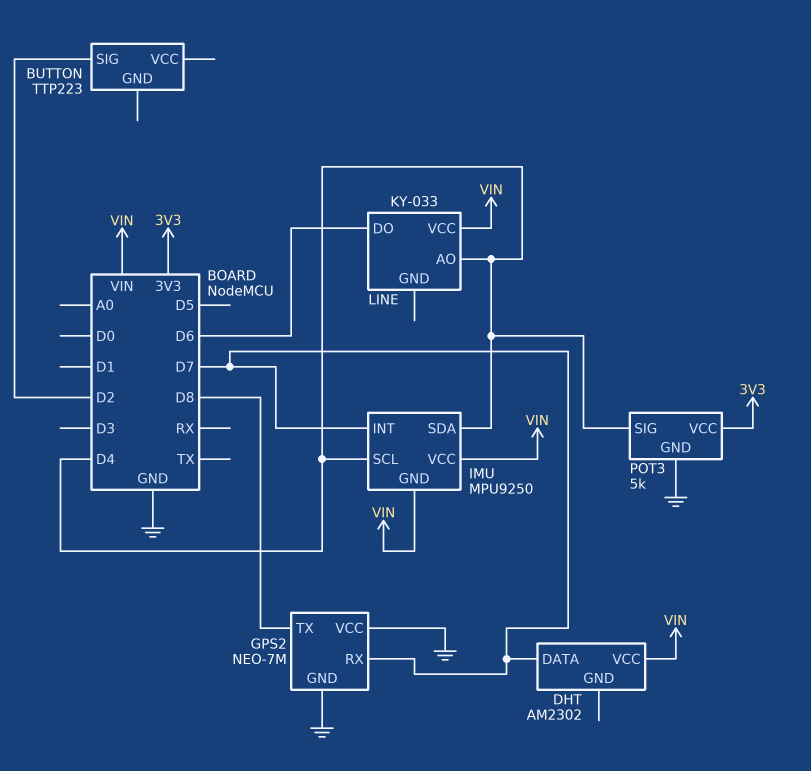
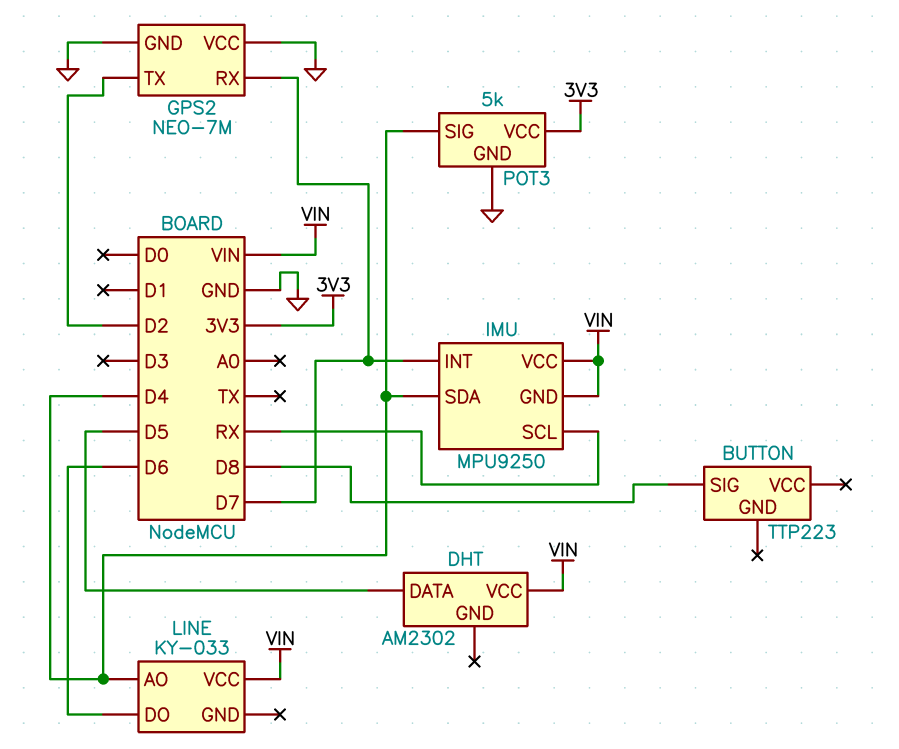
BUTTON pin SIG: D2 -> D8
DHT pin DATA: D7 -> D5
GPS2 pin TX: D8 -> D2
IMU pin SCL: D4 -> RX

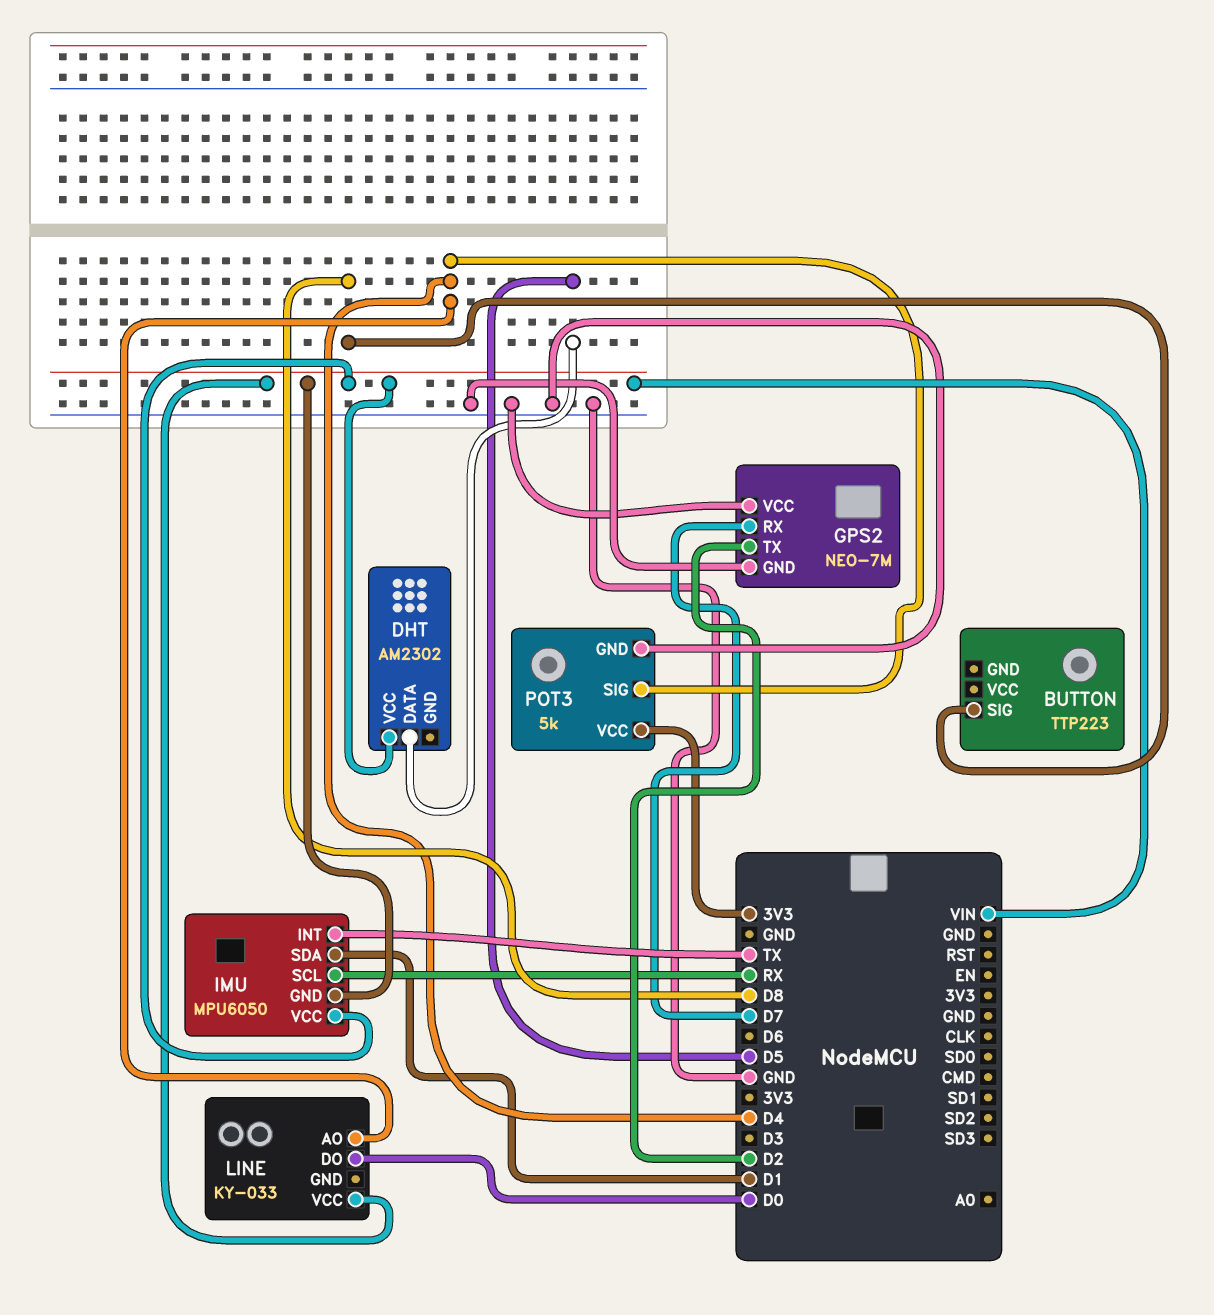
IMU: MPU9250 -> MPU6050
IMU pin INT: D7 -> TX
IMU pin SDA: D4 -> D1
LINE pin DO: D6 -> D0

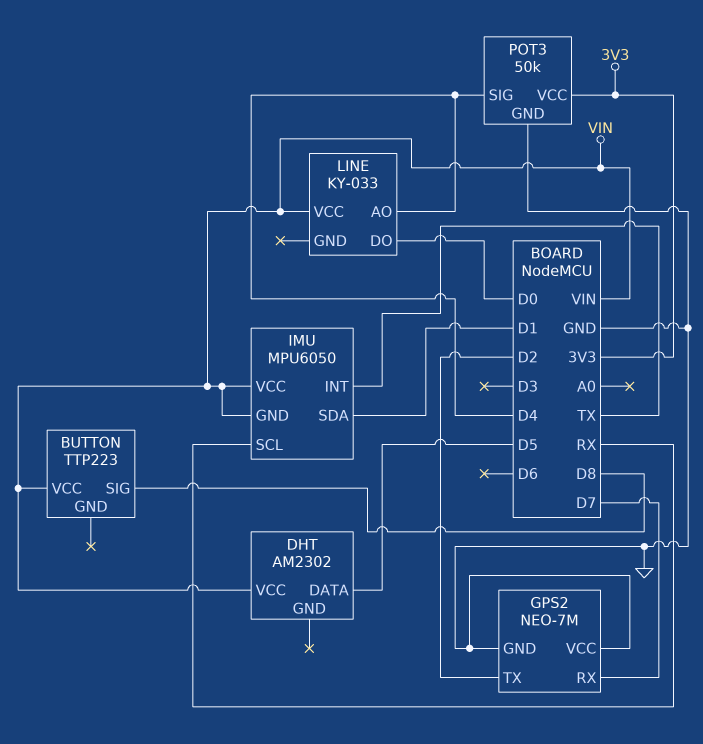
BUTTON pin VCC: none -> VIN
POT3: 5k -> 50k

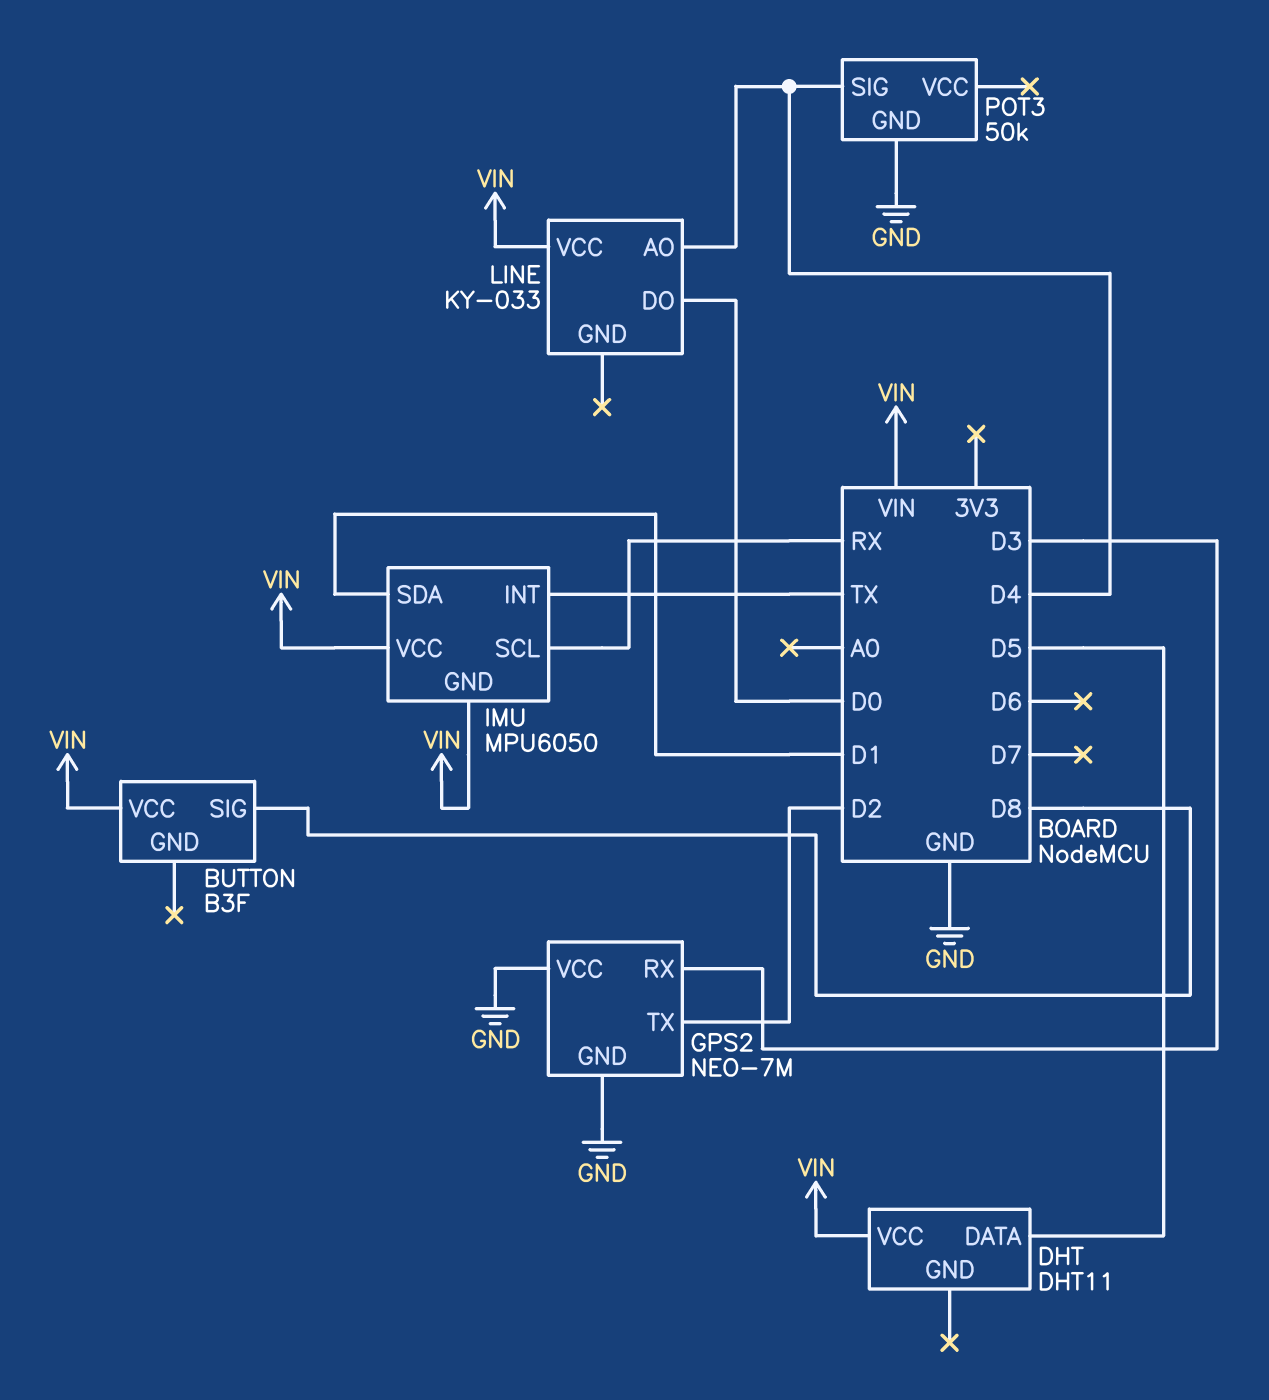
BUTTON: TTP223 -> B3F
DHT: AM2302 -> DHT11
GPS2 pin RX: D7 -> D3
POT3 pin VCC: 3V3 -> none

